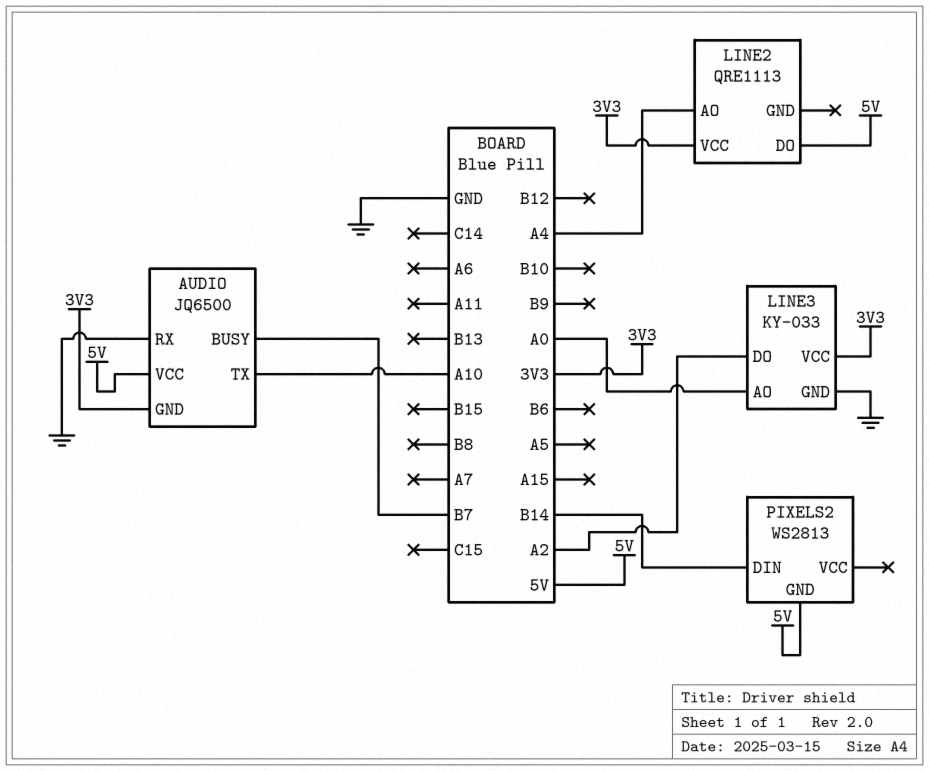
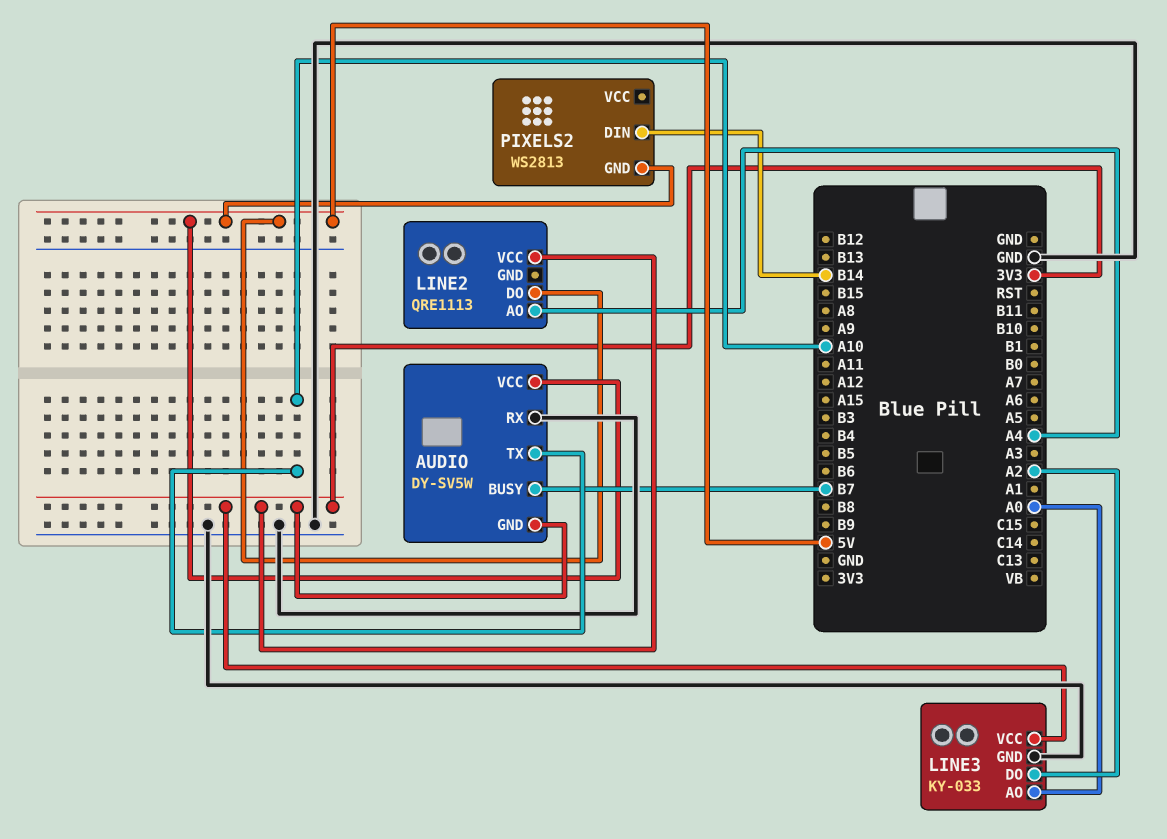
AUDIO: JQ6500 -> DY-SV5W

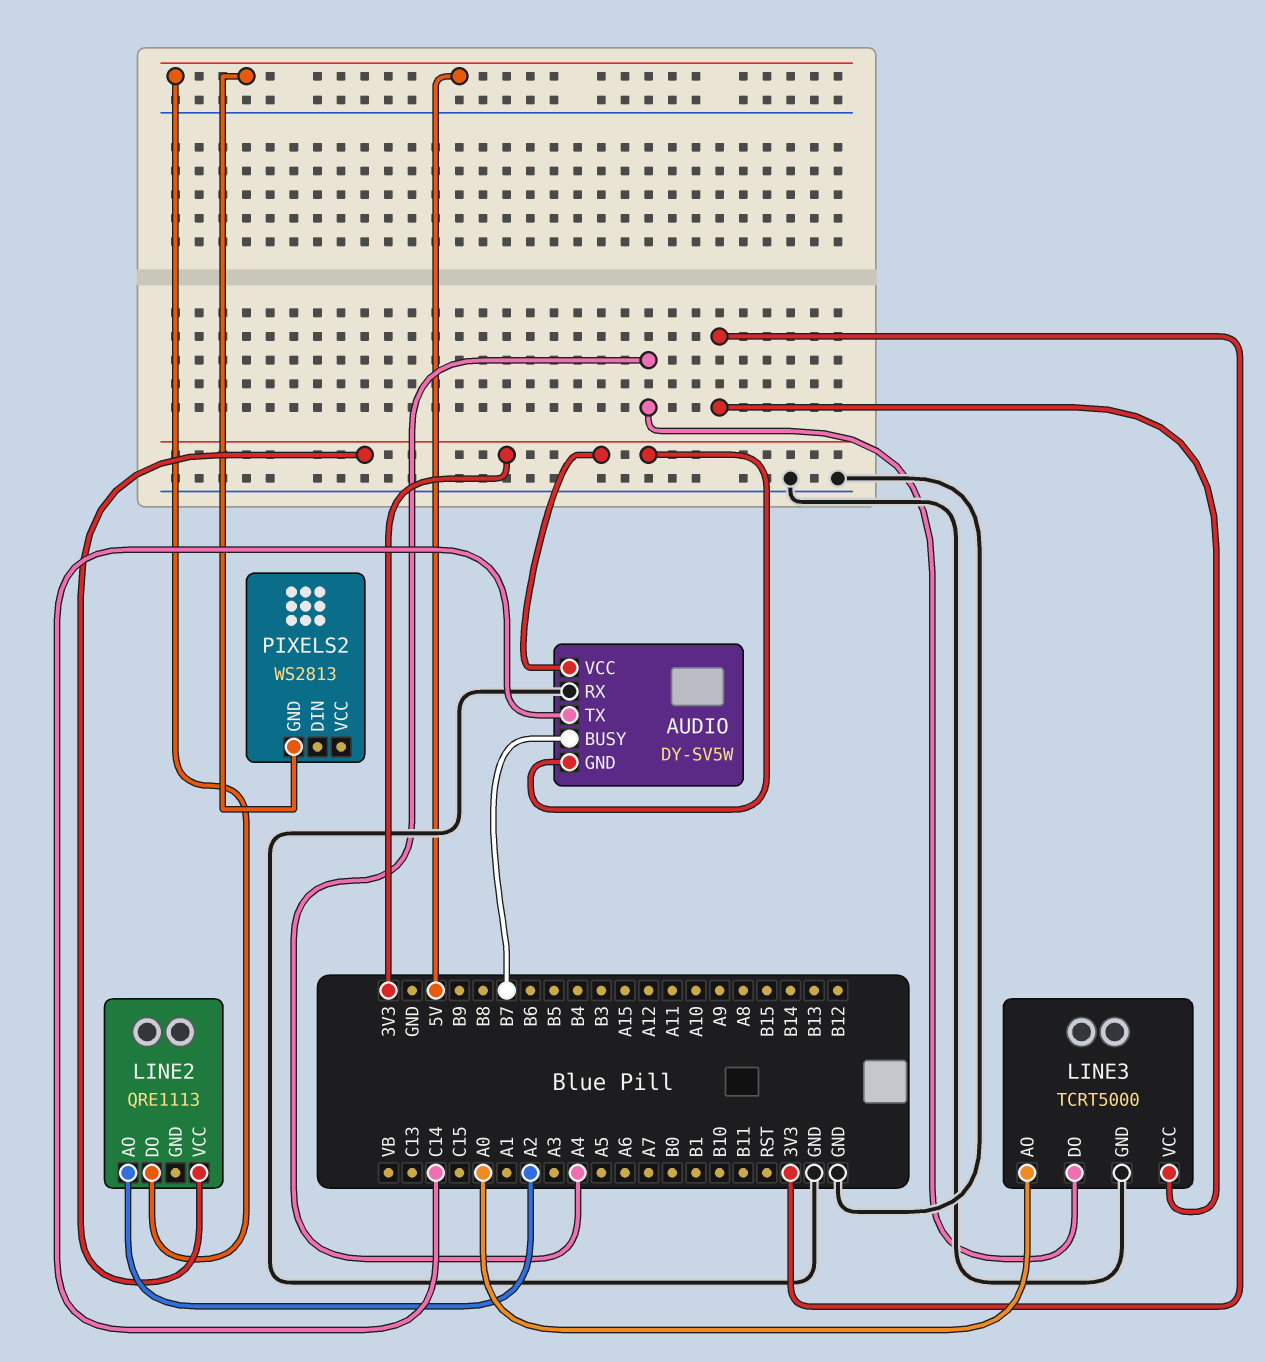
AUDIO pin TX: A10 -> C14
AUDIO pin VCC: 5V -> 3V3
LINE2 pin AO: A4 -> A2
LINE3: KY-033 -> TCRT5000
LINE3 pin DO: A2 -> A4
PIXELS2 pin DIN: B14 -> none

